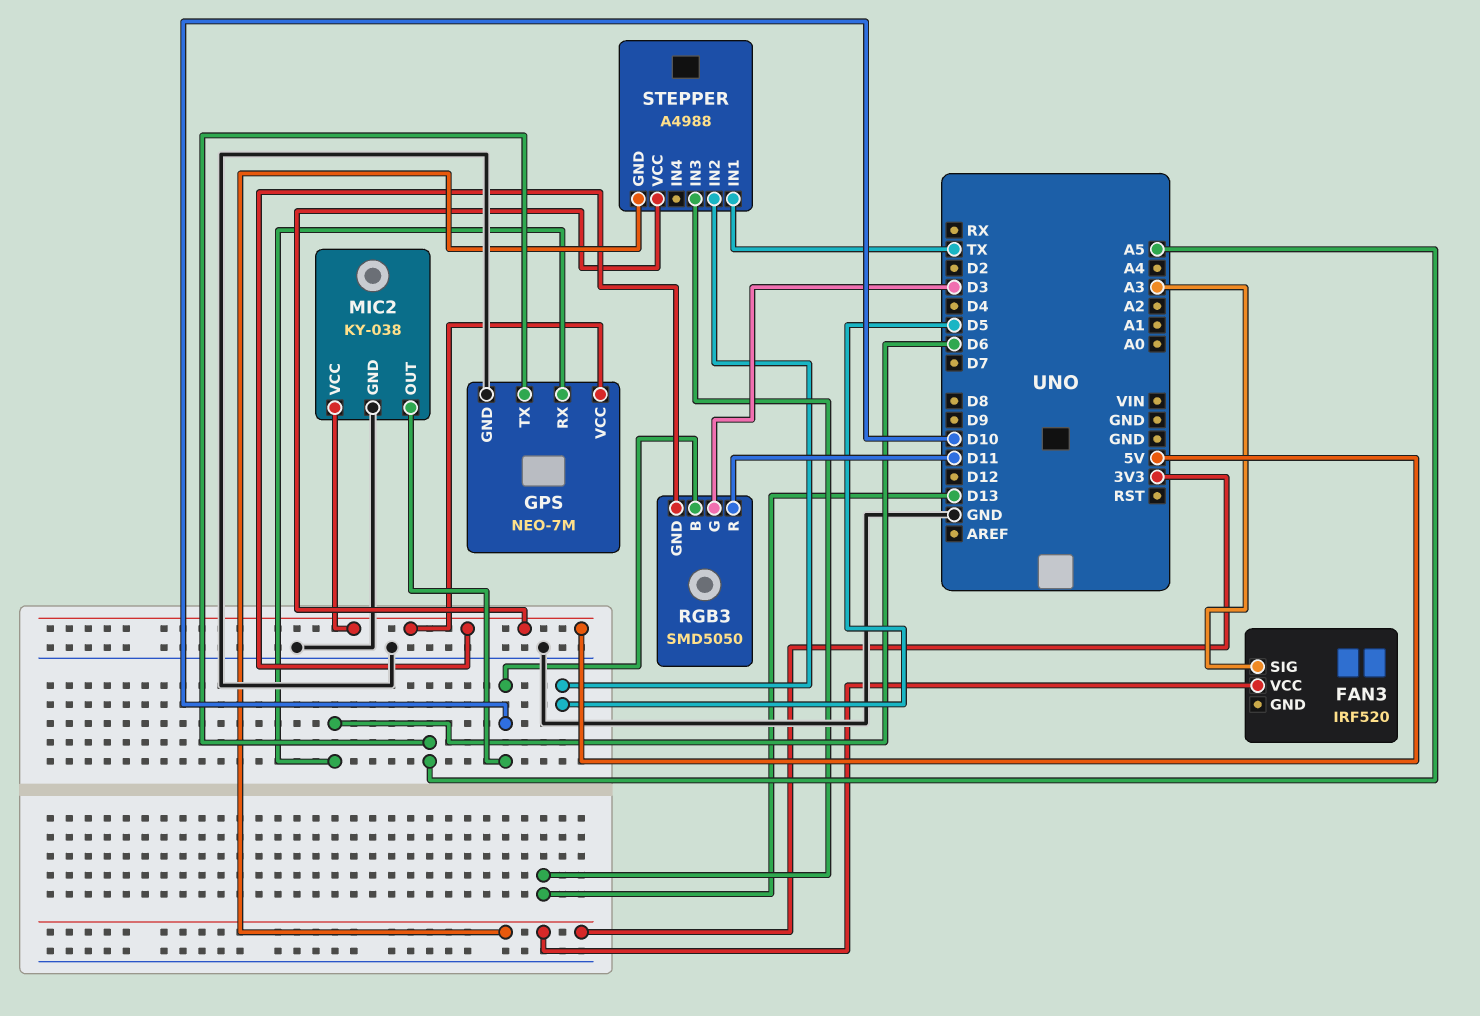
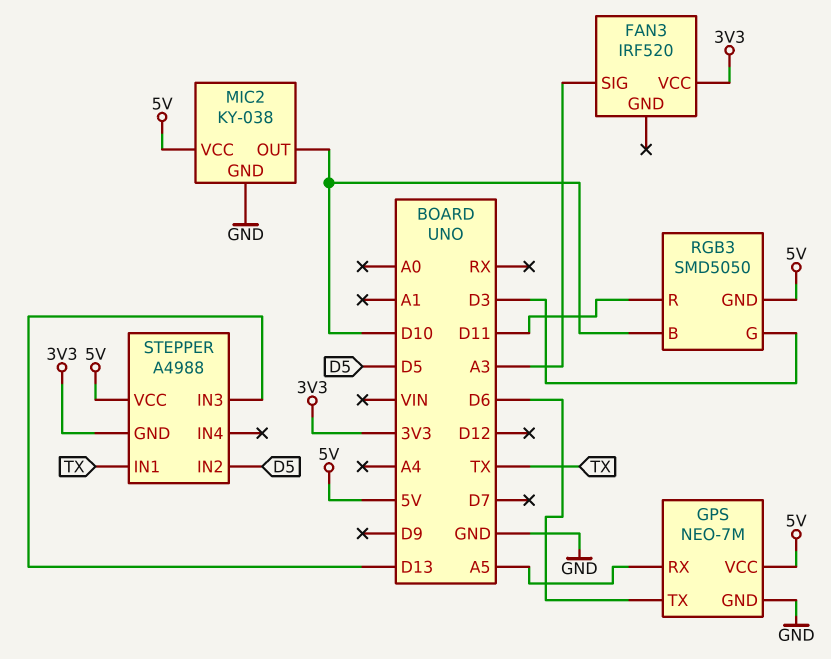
GPS pin RX: D6 -> A5
GPS pin TX: A5 -> D6

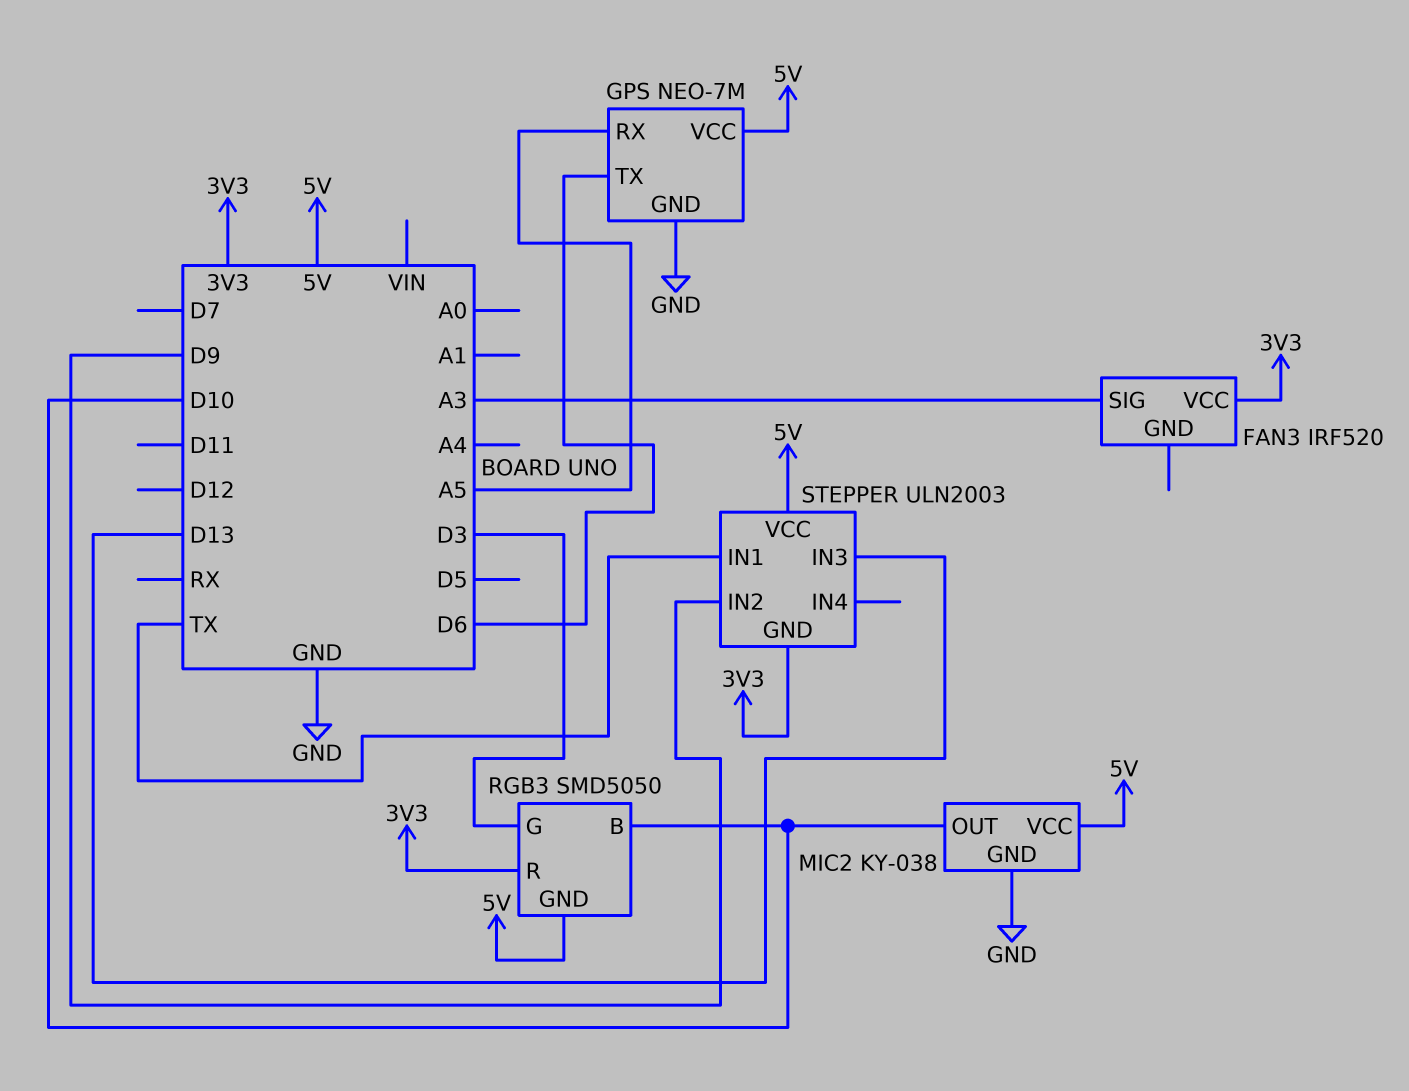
RGB3 pin R: D11 -> 3V3
STEPPER: A4988 -> ULN2003
STEPPER pin IN2: D5 -> D9

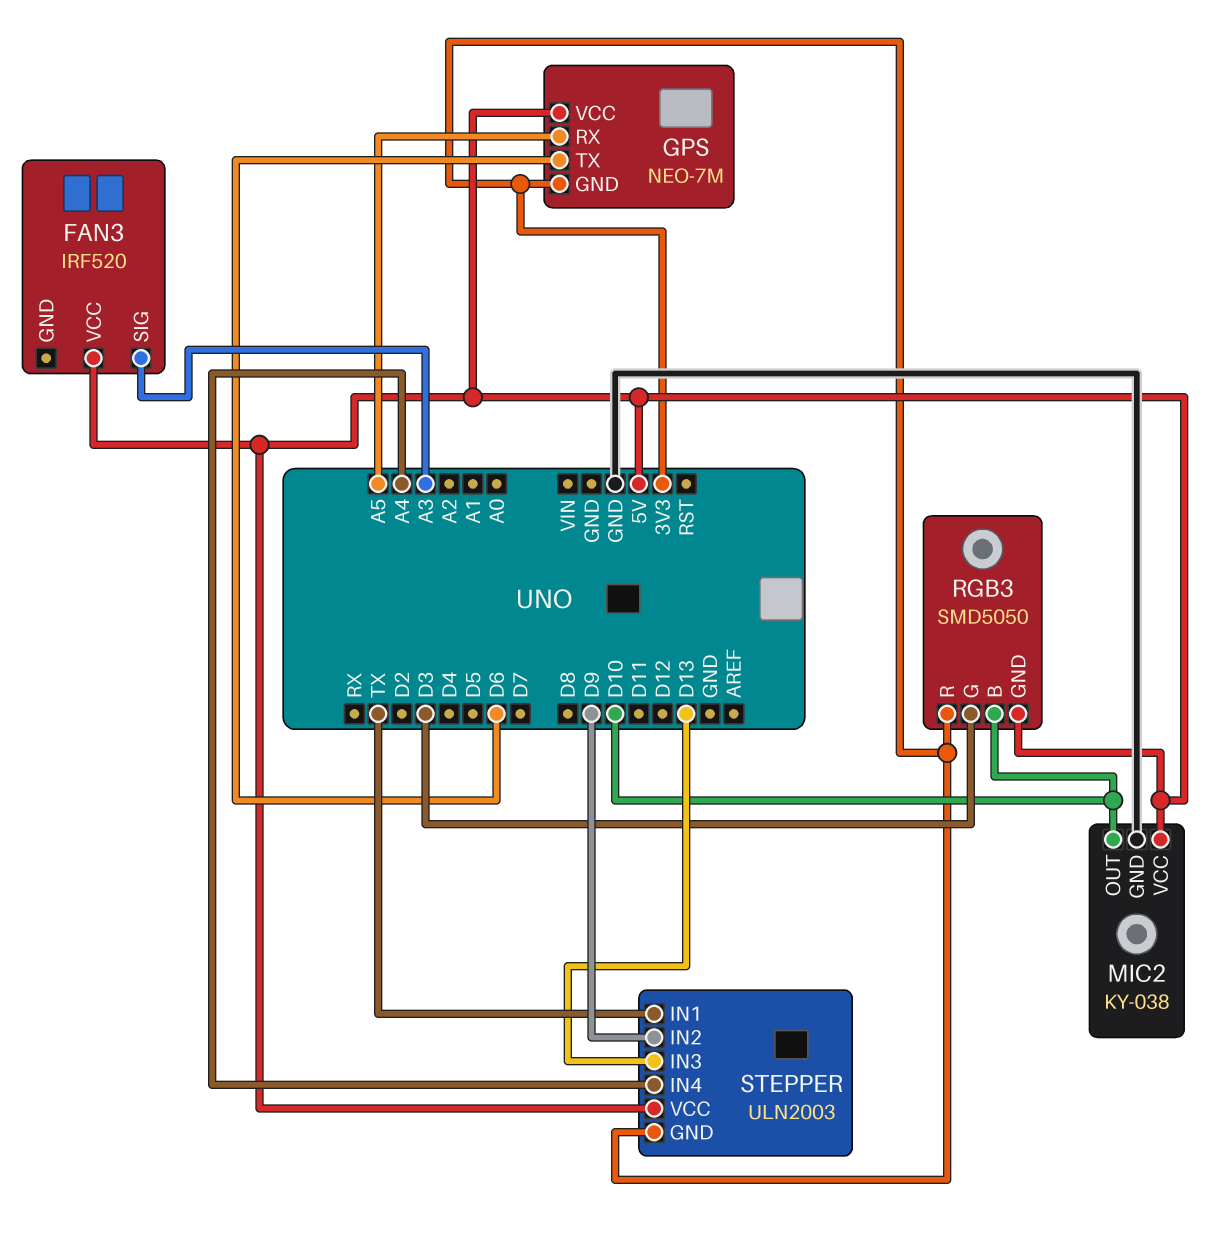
FAN3 pin VCC: 3V3 -> 5V
GPS pin GND: GND -> 3V3
STEPPER pin IN4: none -> A4

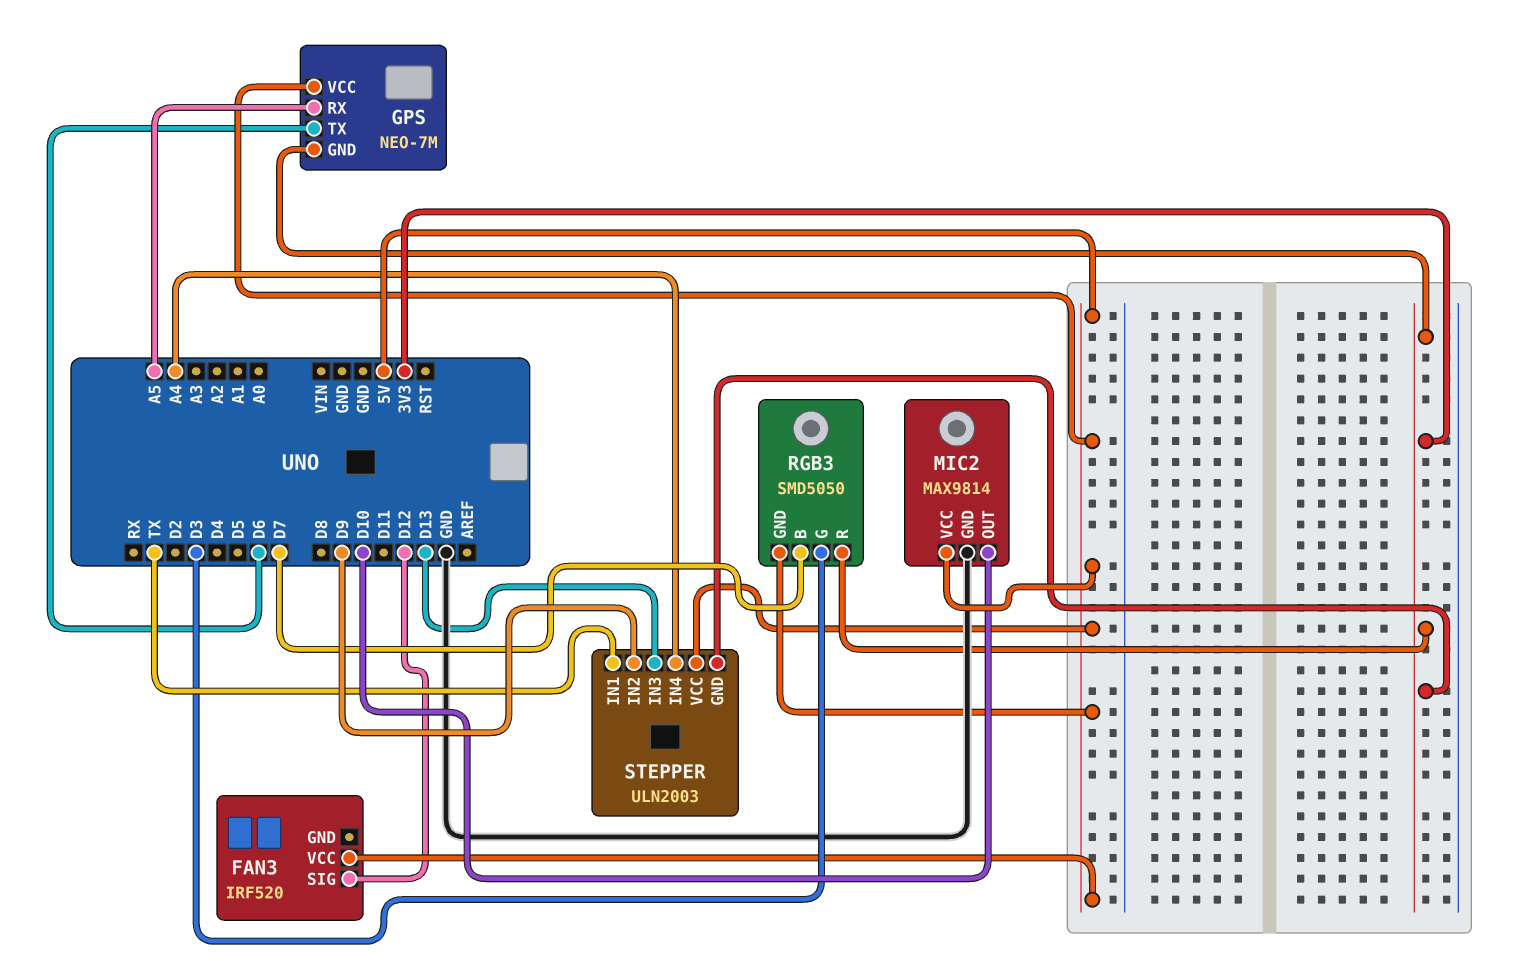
FAN3 pin SIG: A3 -> D12
MIC2: KY-038 -> MAX9814
RGB3 pin B: D10 -> D7

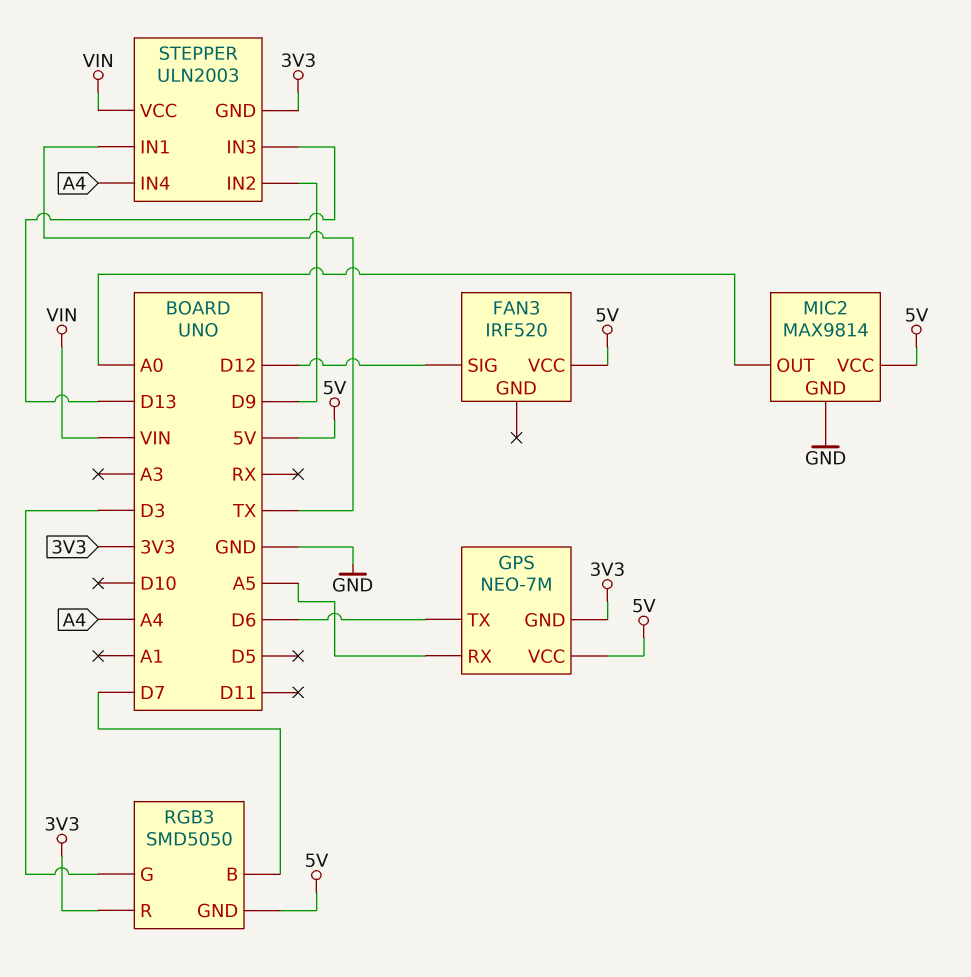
MIC2 pin OUT: D10 -> A0
STEPPER pin VCC: 5V -> VIN

